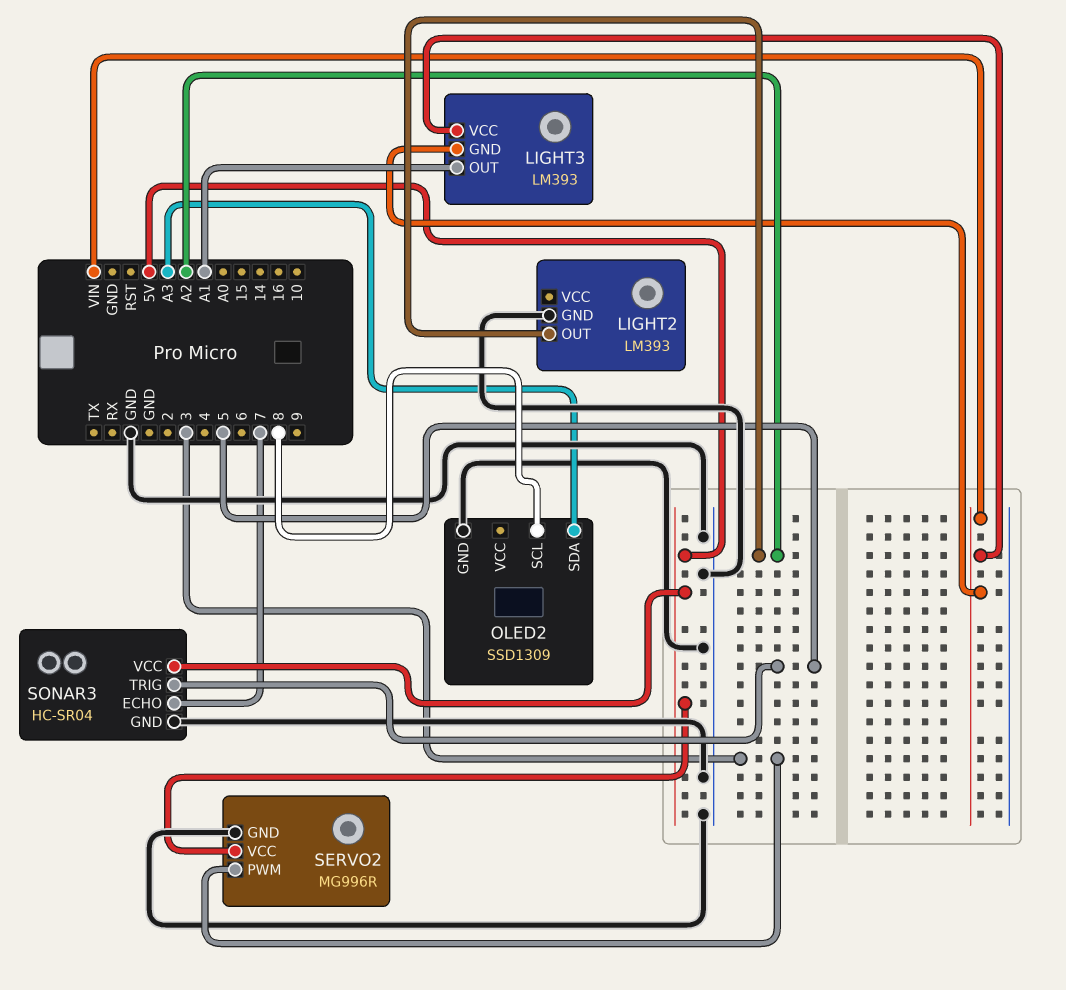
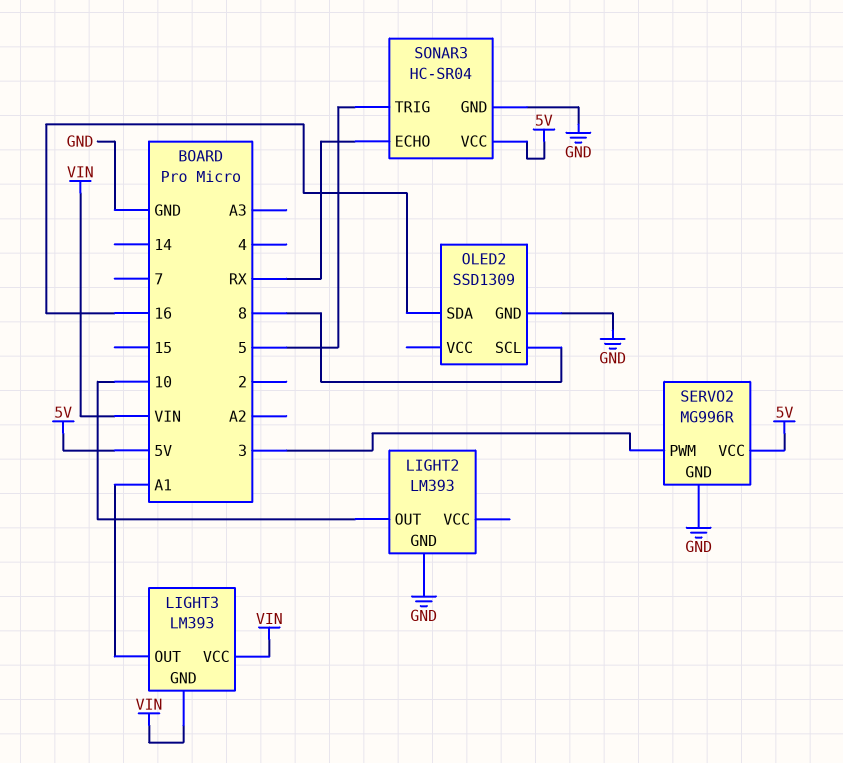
LIGHT2 pin OUT: A2 -> 10
OLED2 pin SDA: A3 -> 16
SONAR3 pin ECHO: 7 -> RX

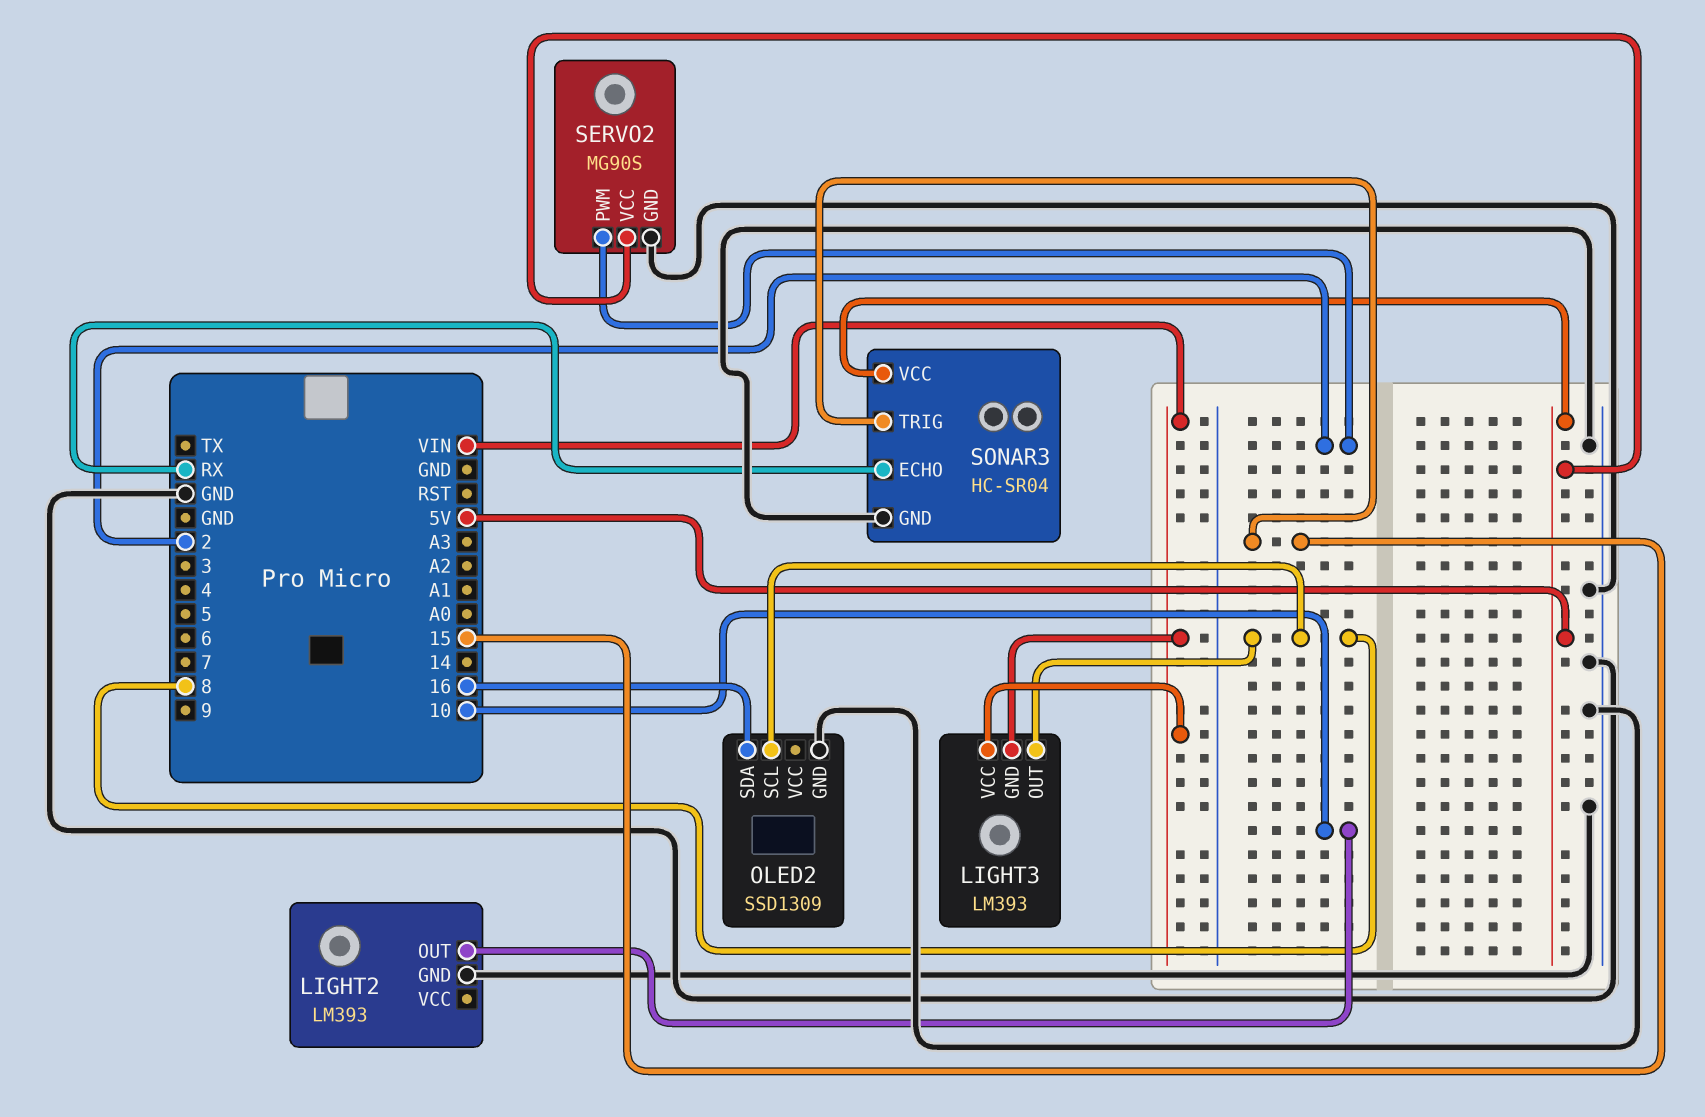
LIGHT3 pin OUT: A1 -> 8
SERVO2: MG996R -> MG90S
SERVO2 pin PWM: 3 -> 2
SONAR3 pin TRIG: 5 -> 15

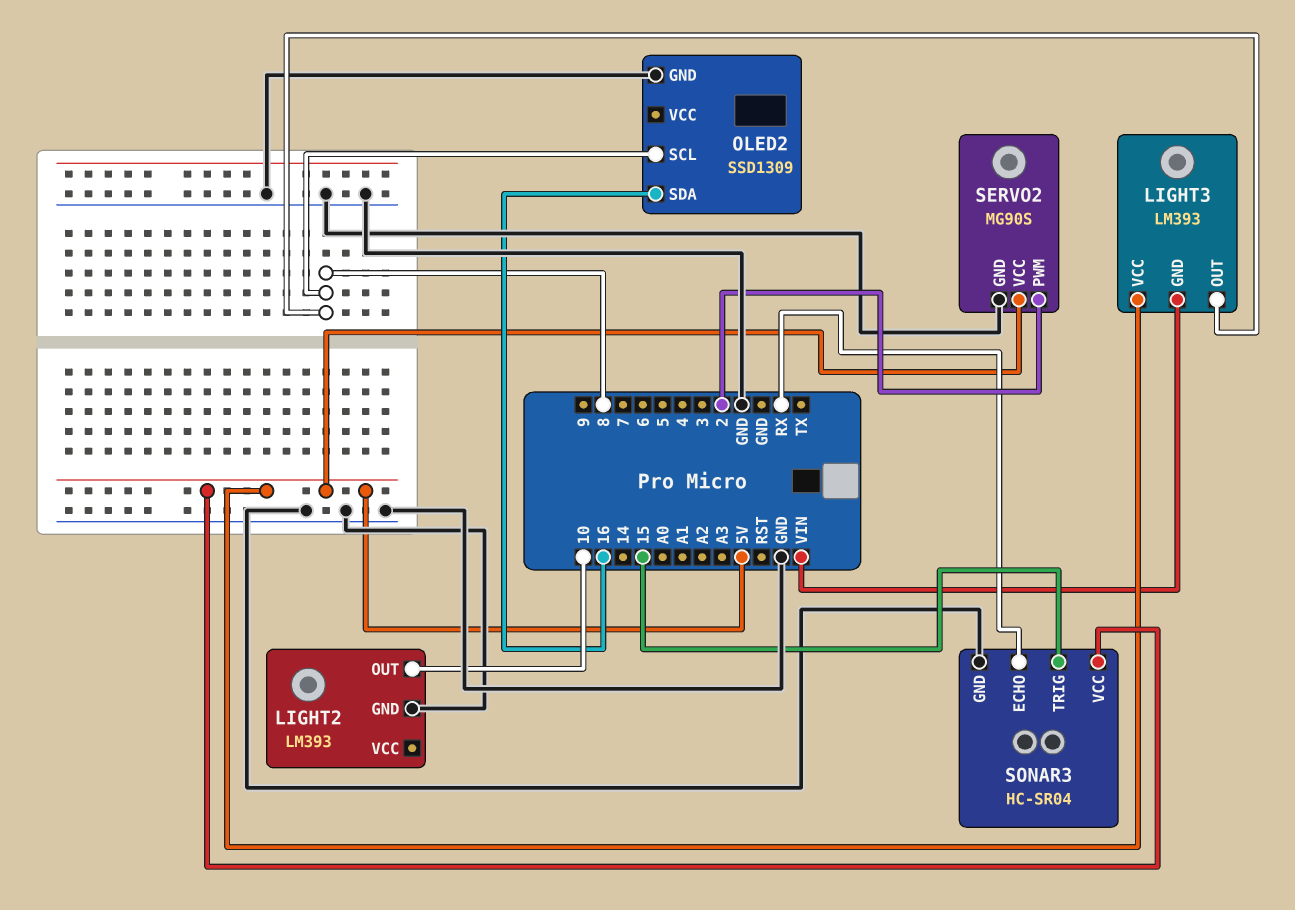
LIGHT3 pin VCC: VIN -> 5V

